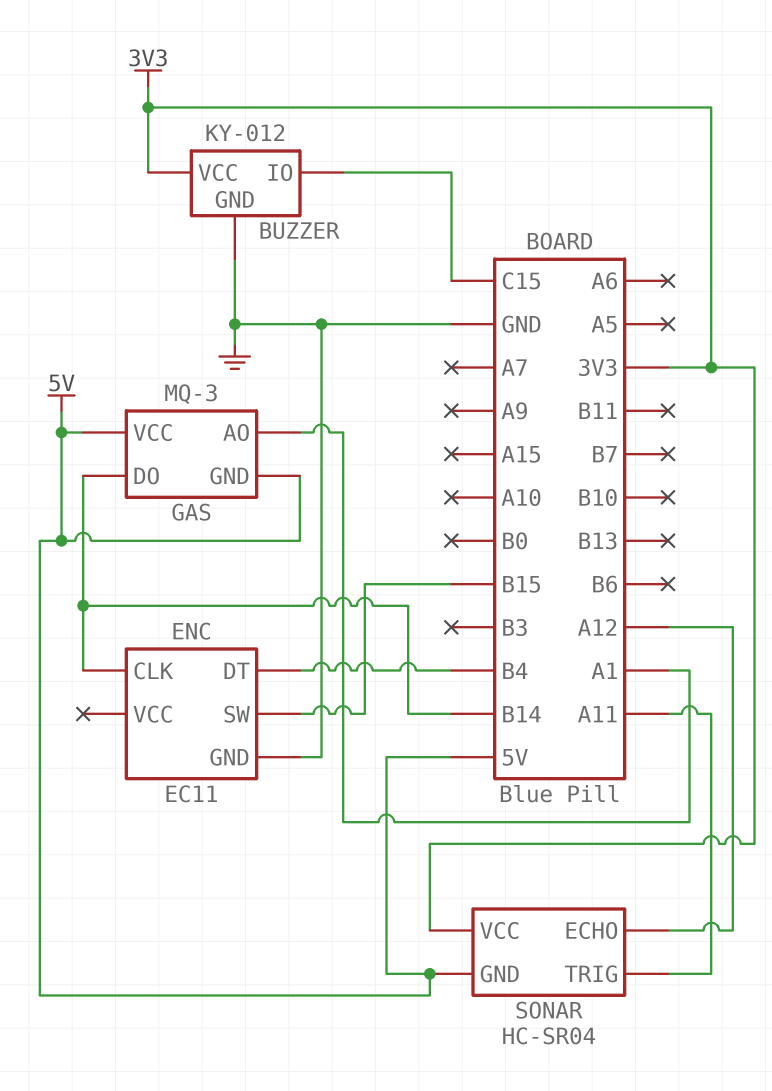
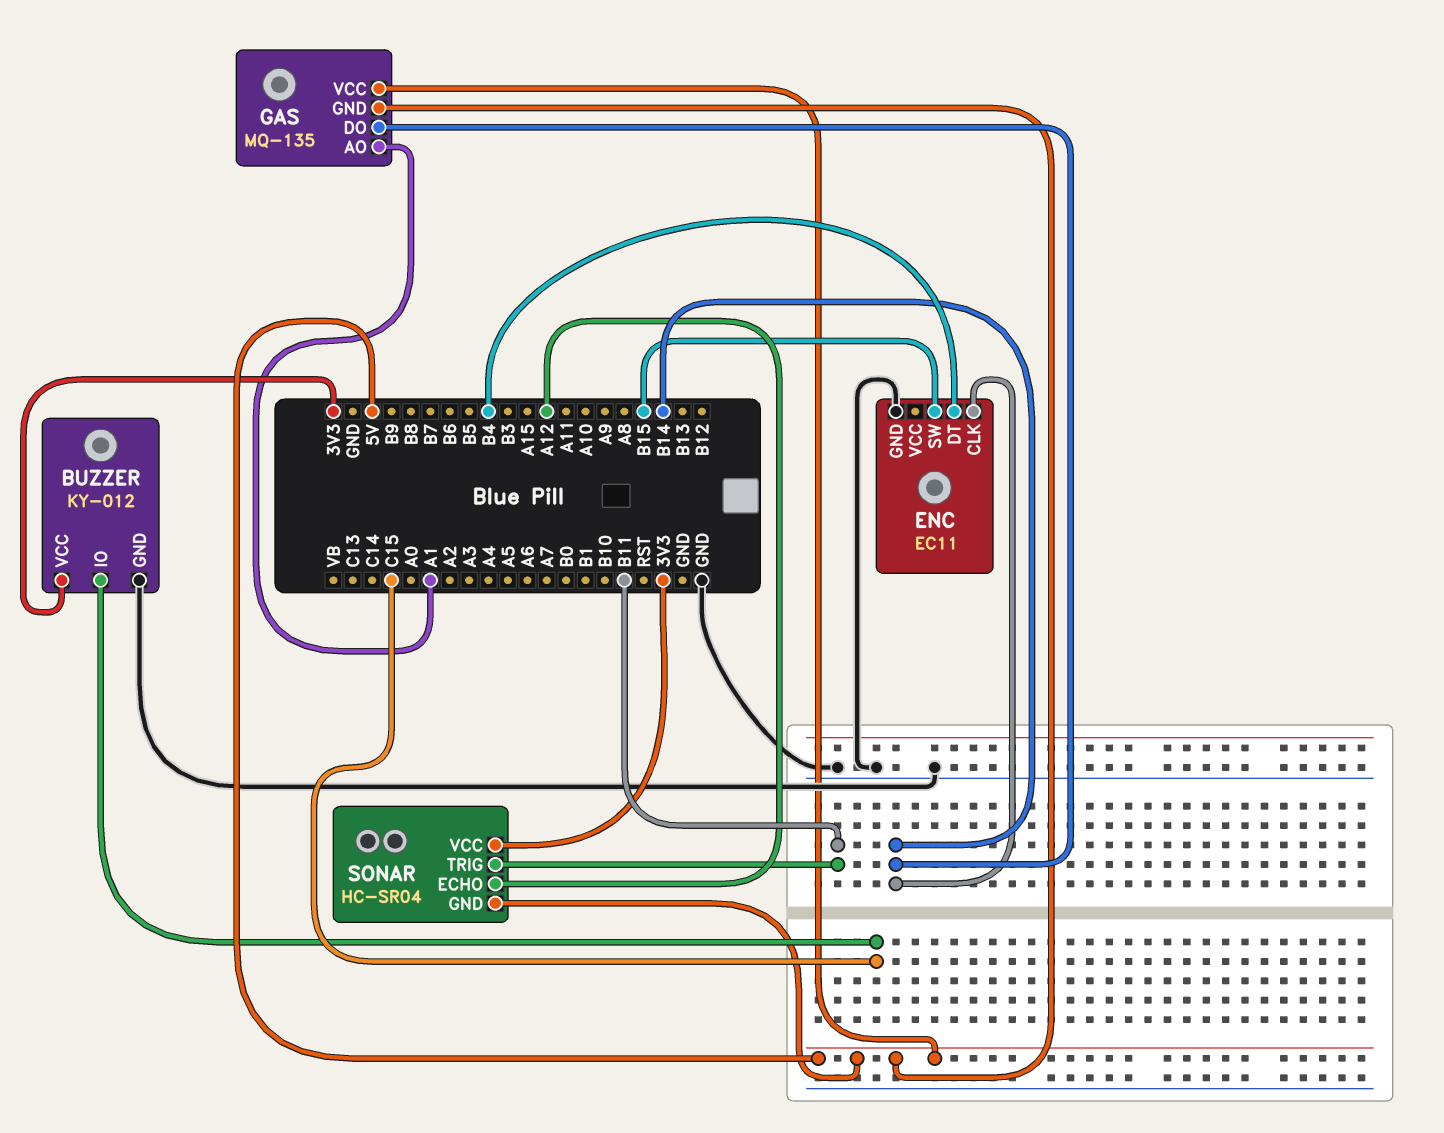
GAS: MQ-3 -> MQ-135
SONAR pin TRIG: A11 -> B11

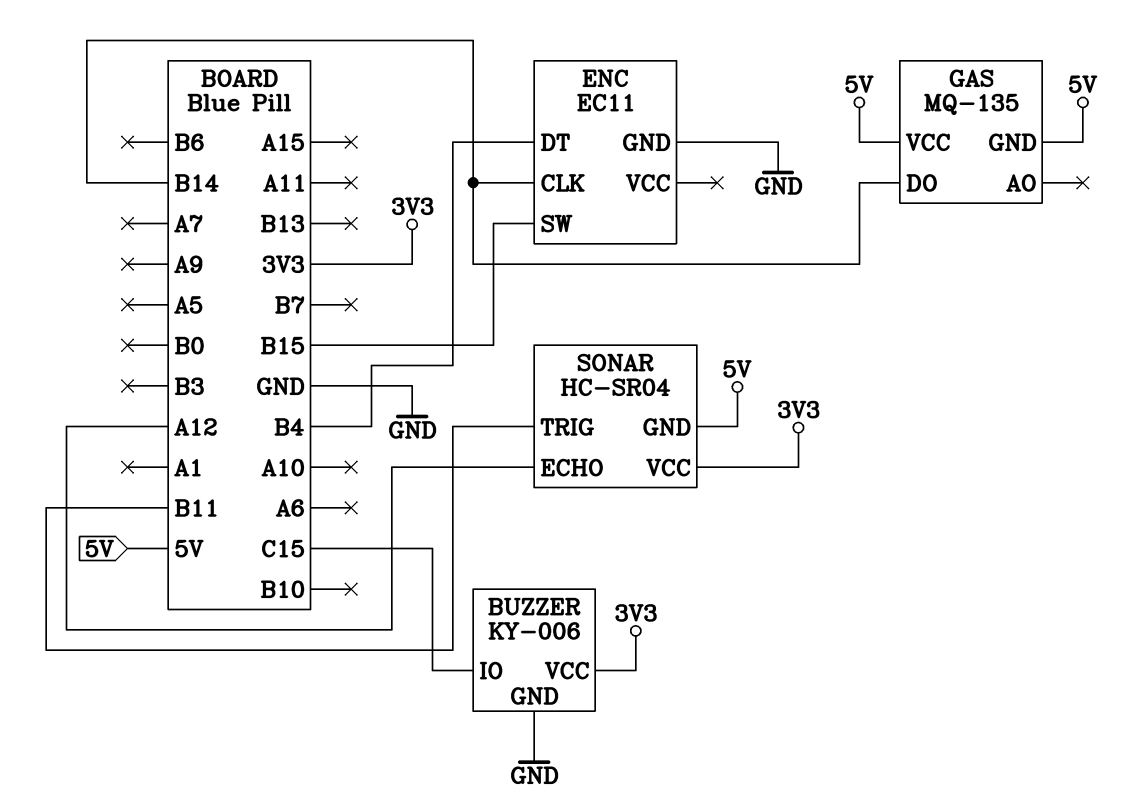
BUZZER: KY-012 -> KY-006
GAS pin AO: A1 -> none

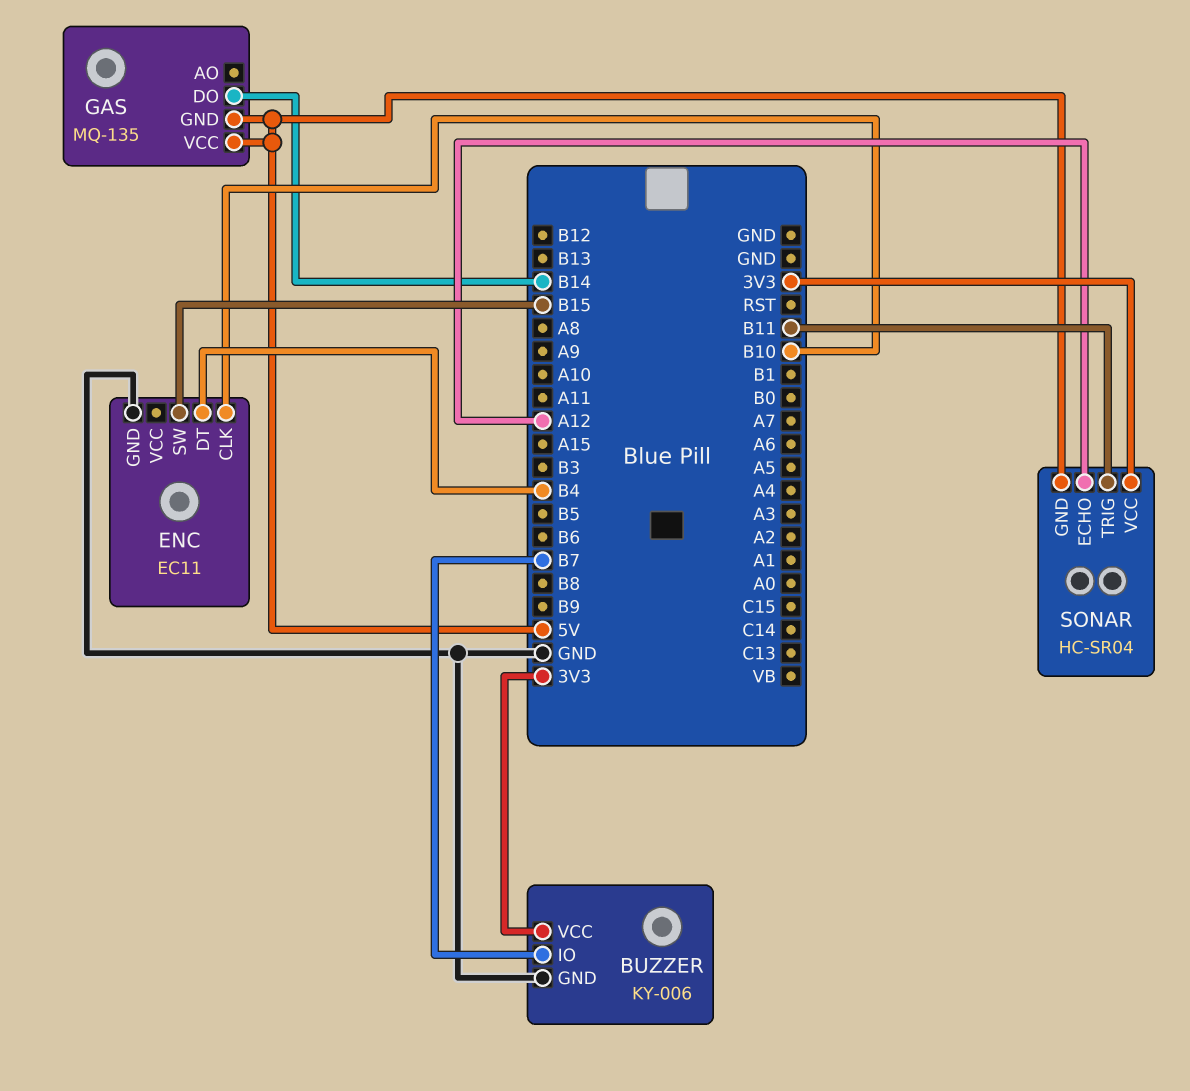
BUZZER pin IO: C15 -> B7
ENC pin CLK: B14 -> B10

